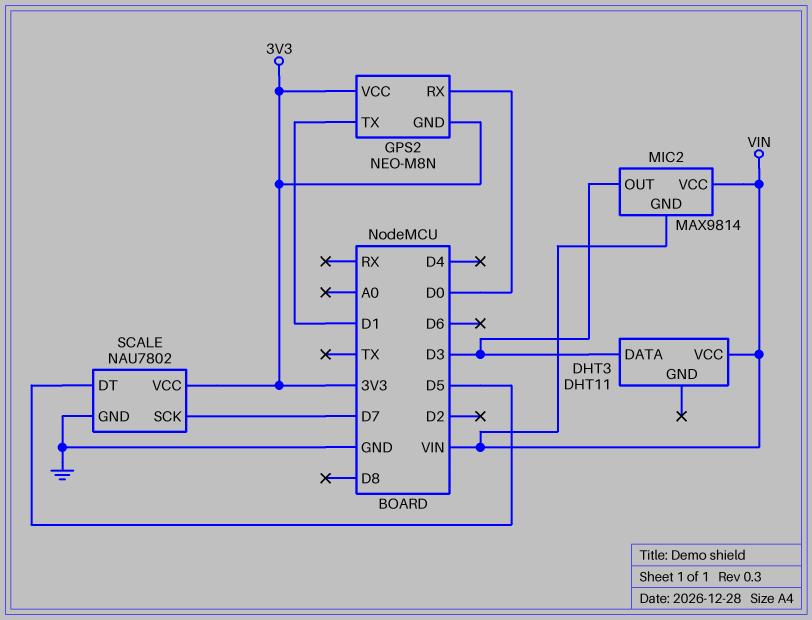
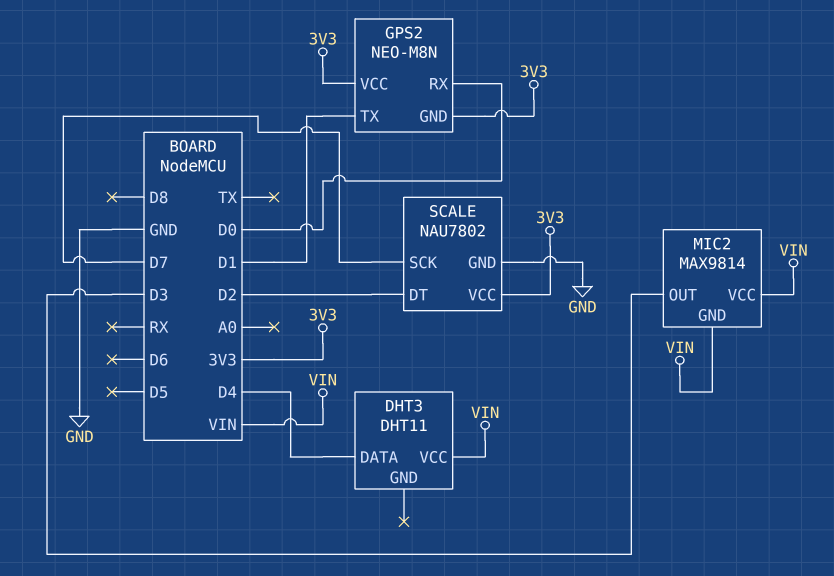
DHT3 pin DATA: D3 -> D4
SCALE pin DT: D5 -> D2

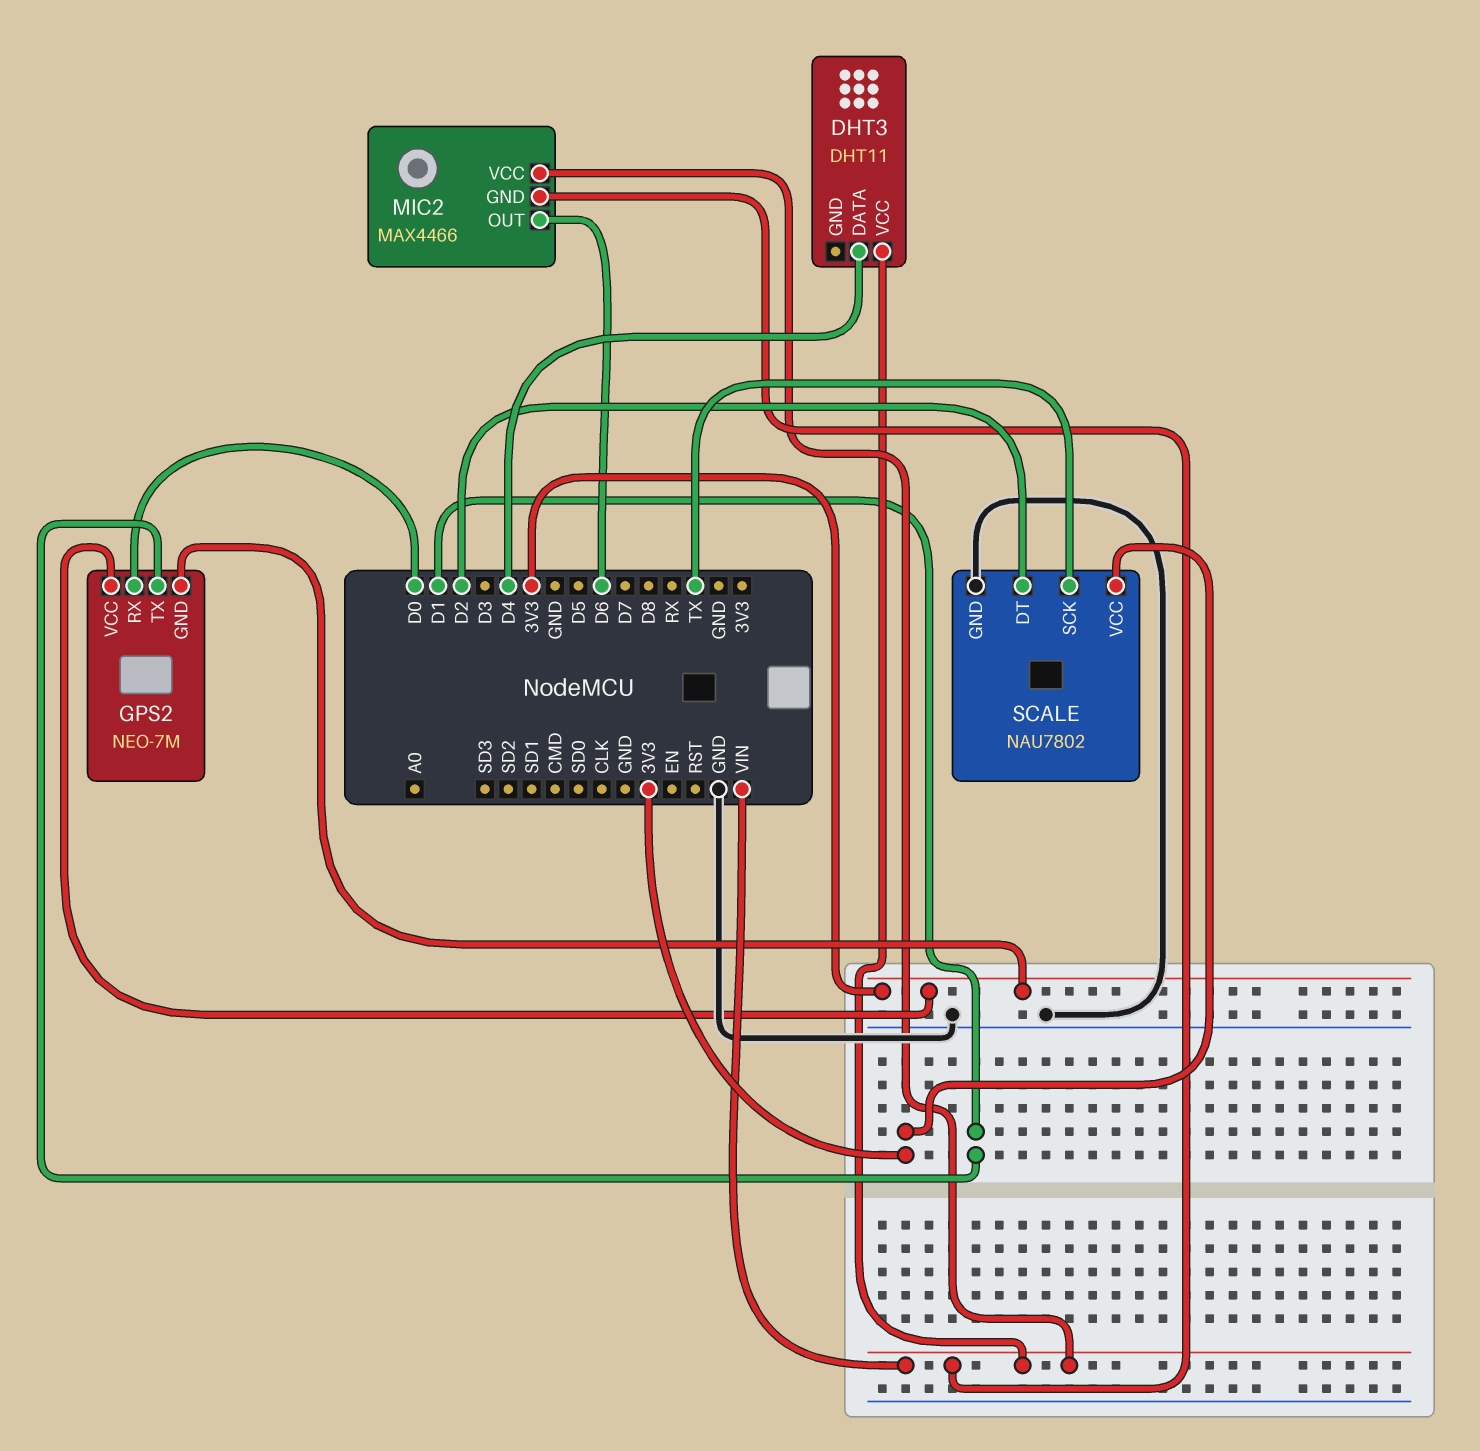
GPS2: NEO-M8N -> NEO-7M
MIC2: MAX9814 -> MAX4466
MIC2 pin OUT: D3 -> D6
SCALE pin SCK: D7 -> TX

